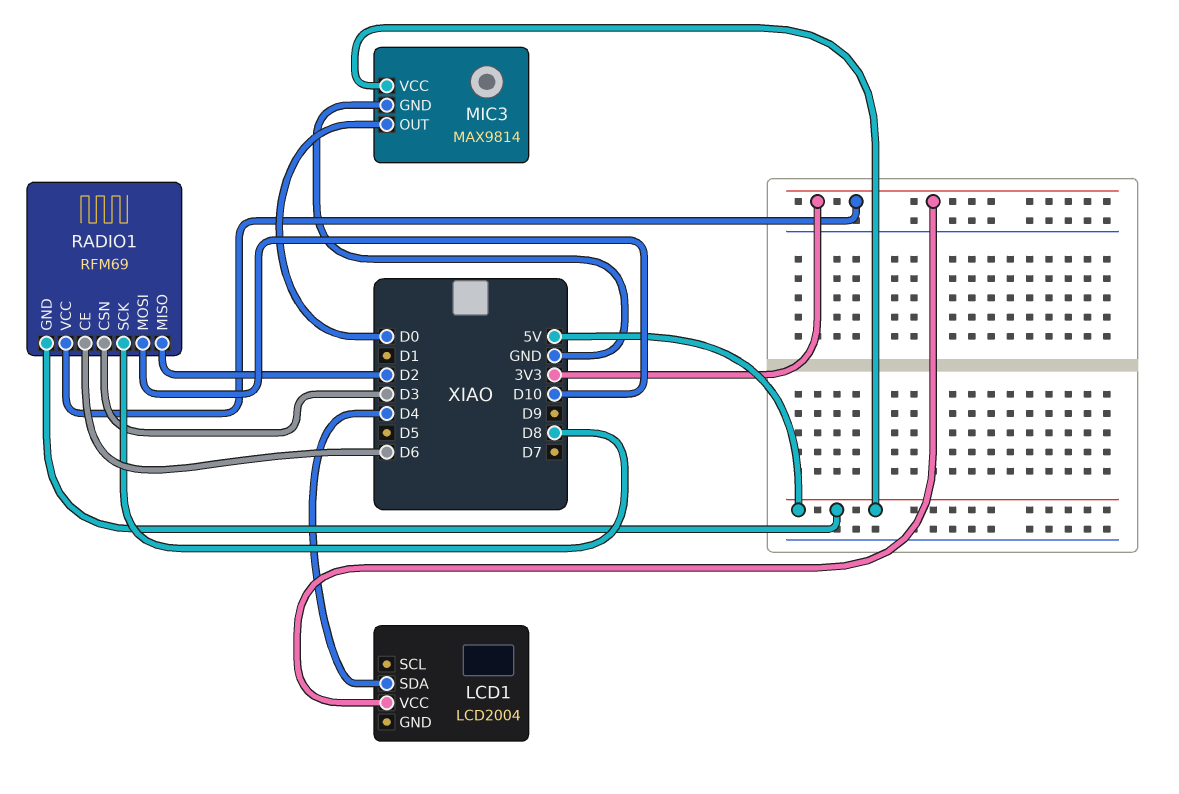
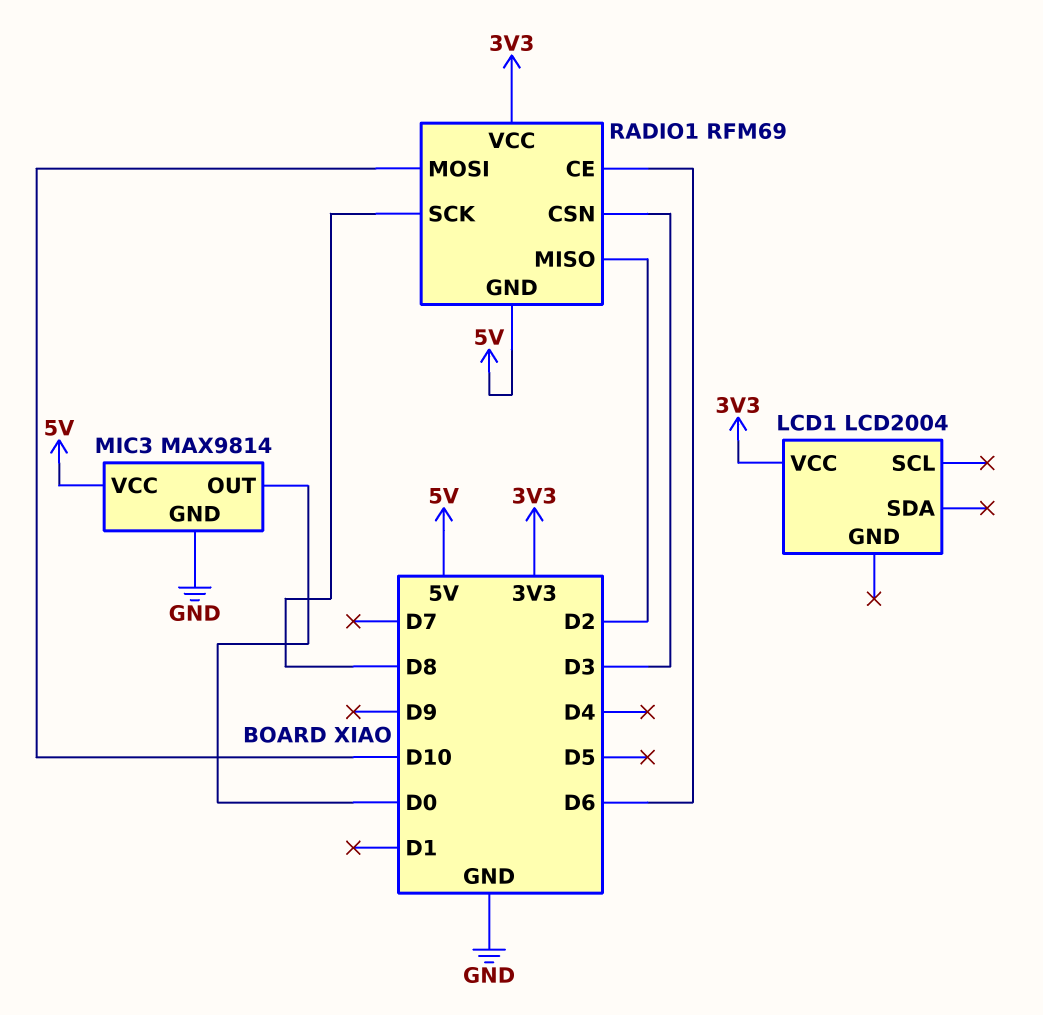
LCD1 pin SDA: D4 -> none

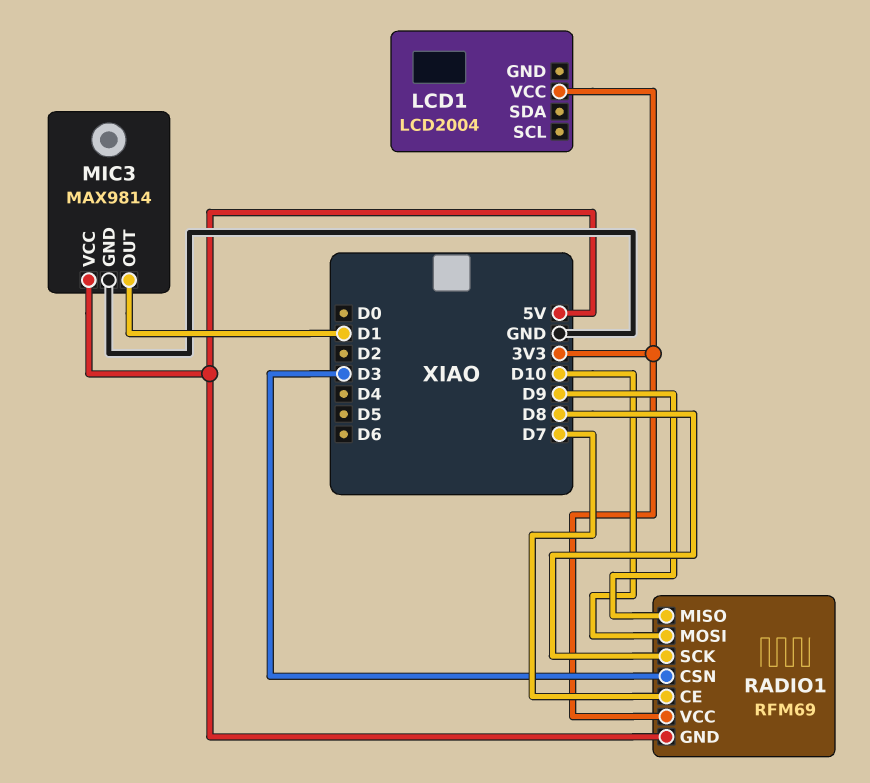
MIC3 pin OUT: D0 -> D1
RADIO1 pin CE: D6 -> D7
RADIO1 pin MISO: D2 -> D9

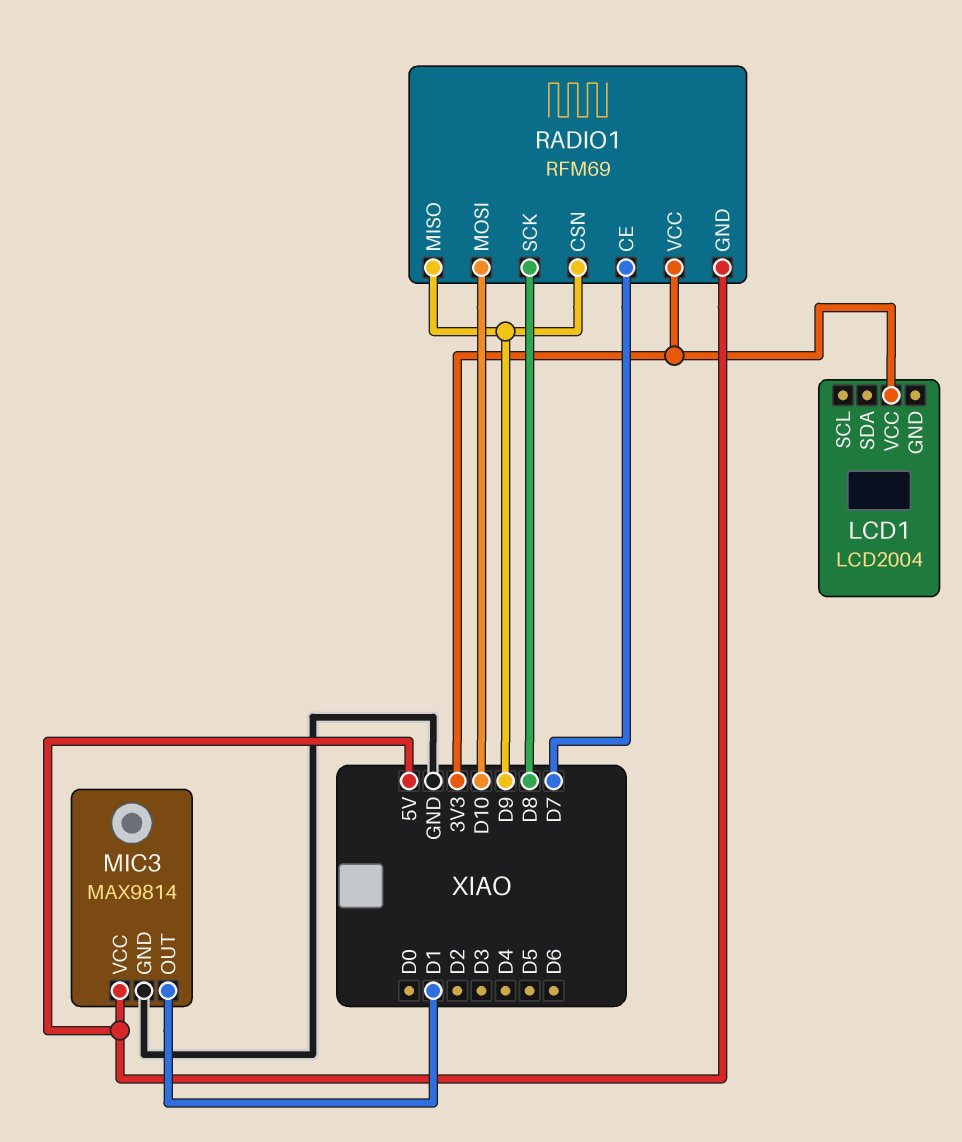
RADIO1 pin CSN: D3 -> D9

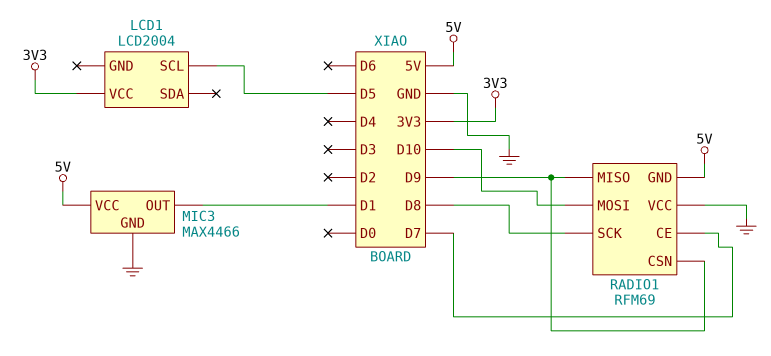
LCD1 pin SCL: none -> D5
MIC3: MAX9814 -> MAX4466
RADIO1 pin VCC: 3V3 -> GND

